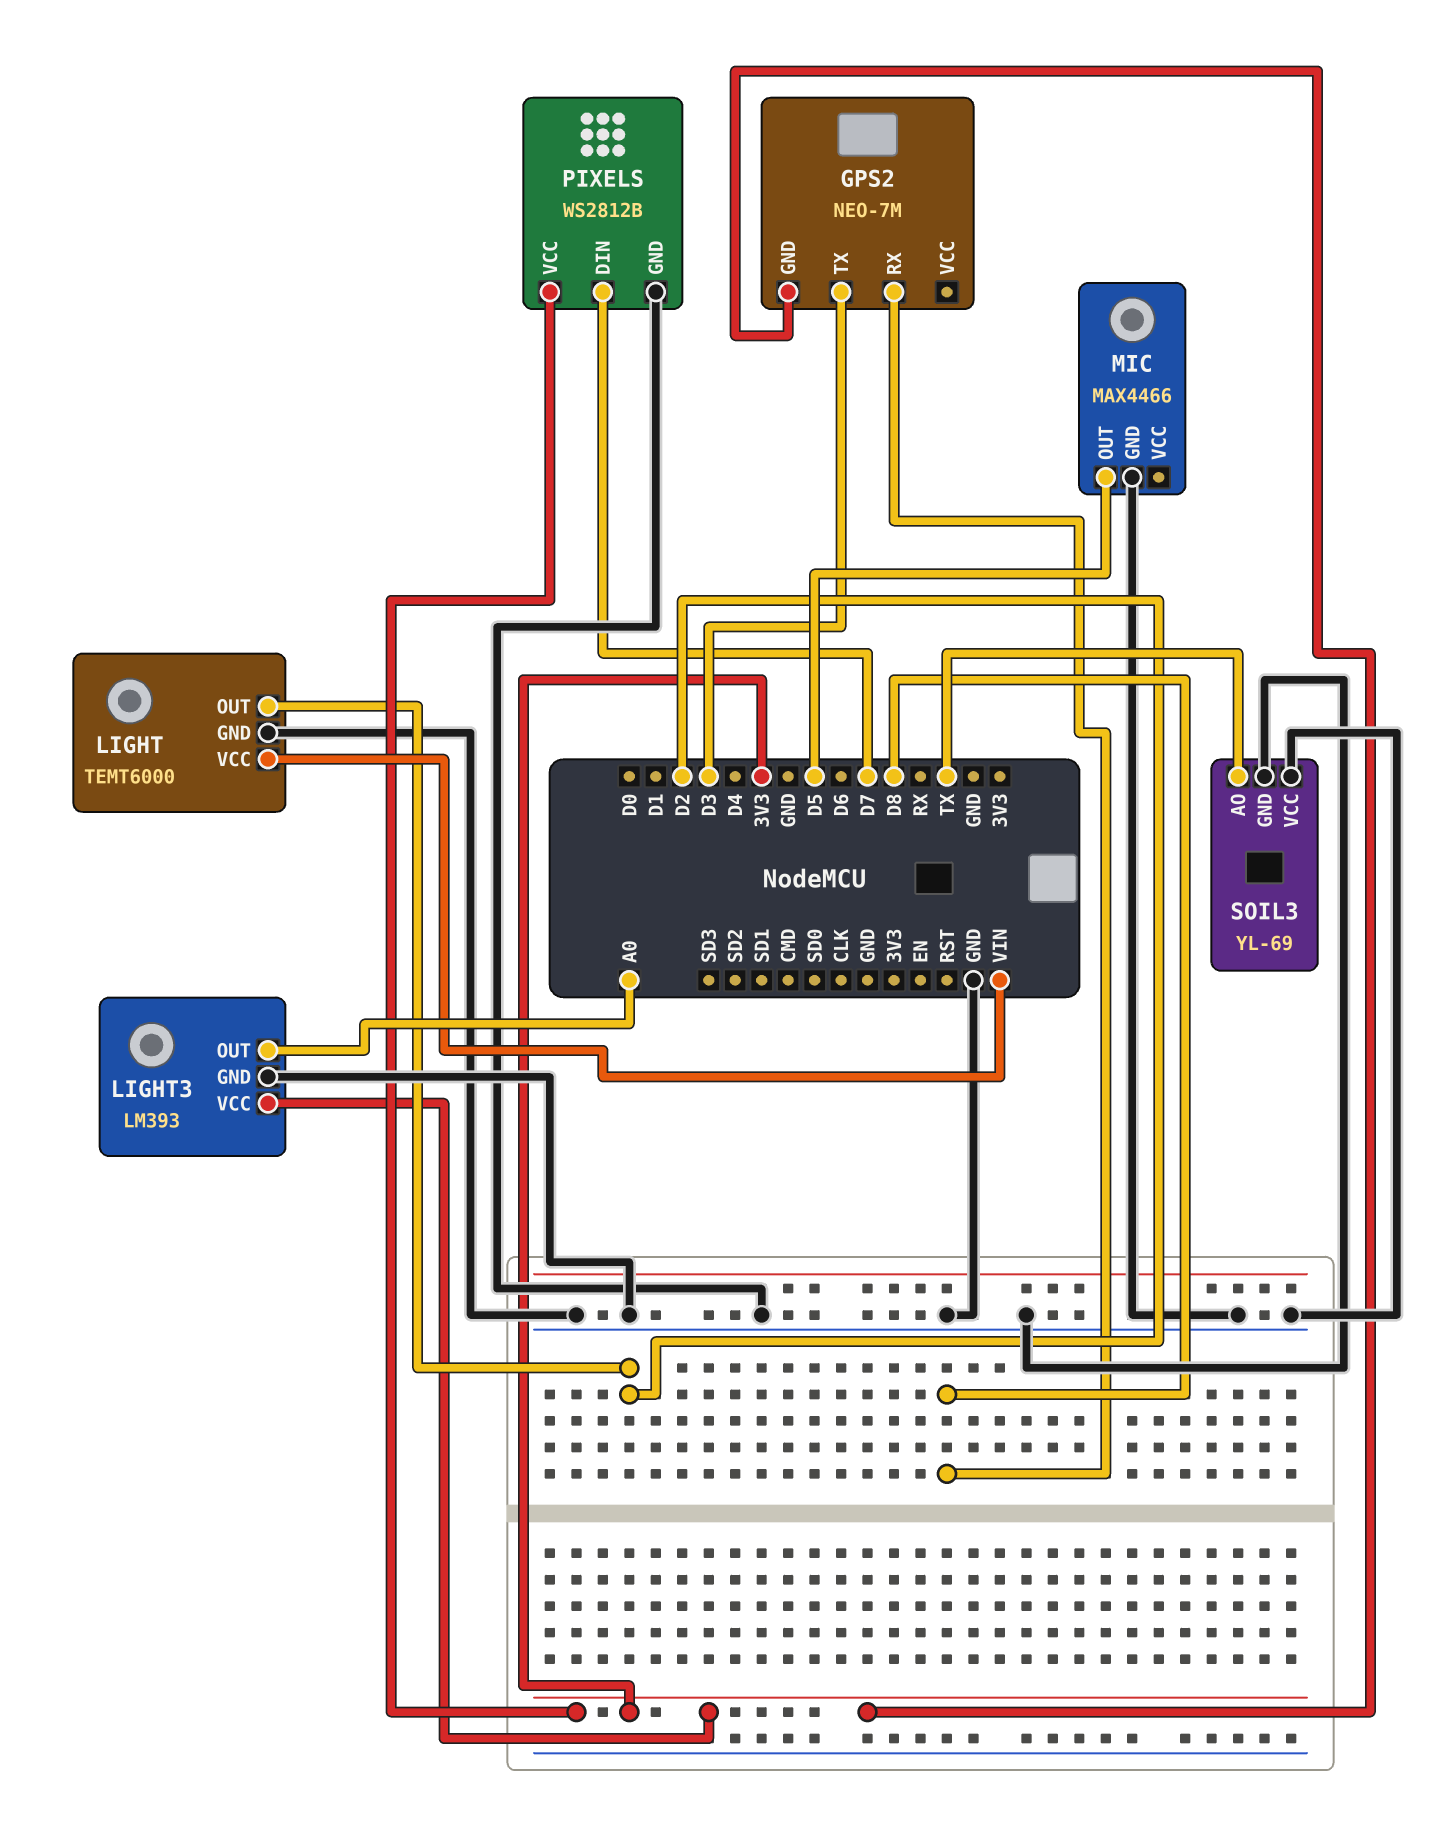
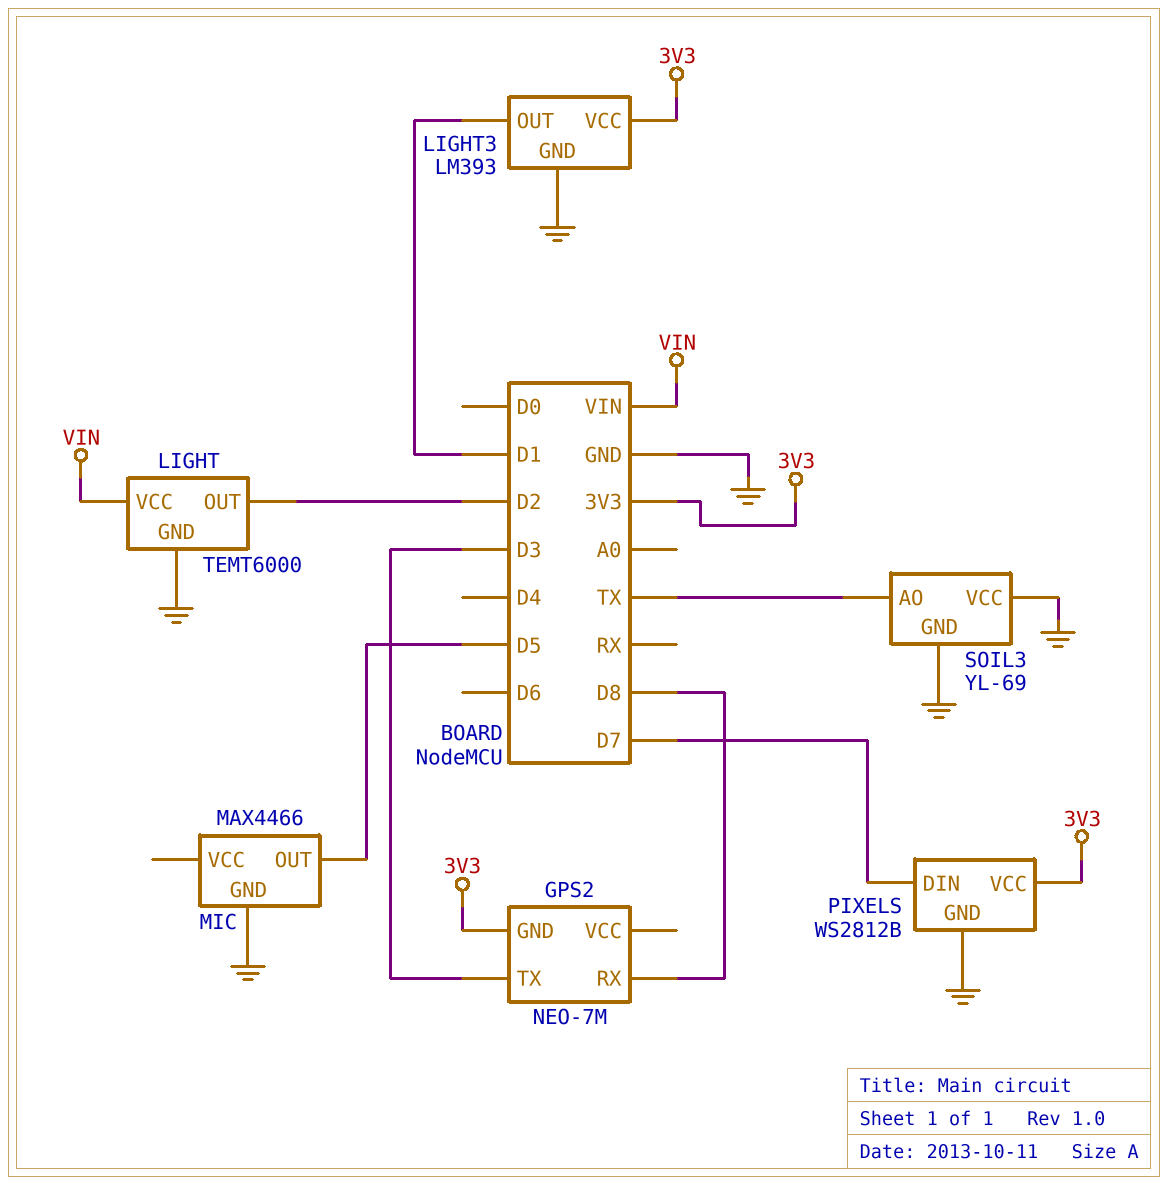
LIGHT3 pin OUT: A0 -> D1

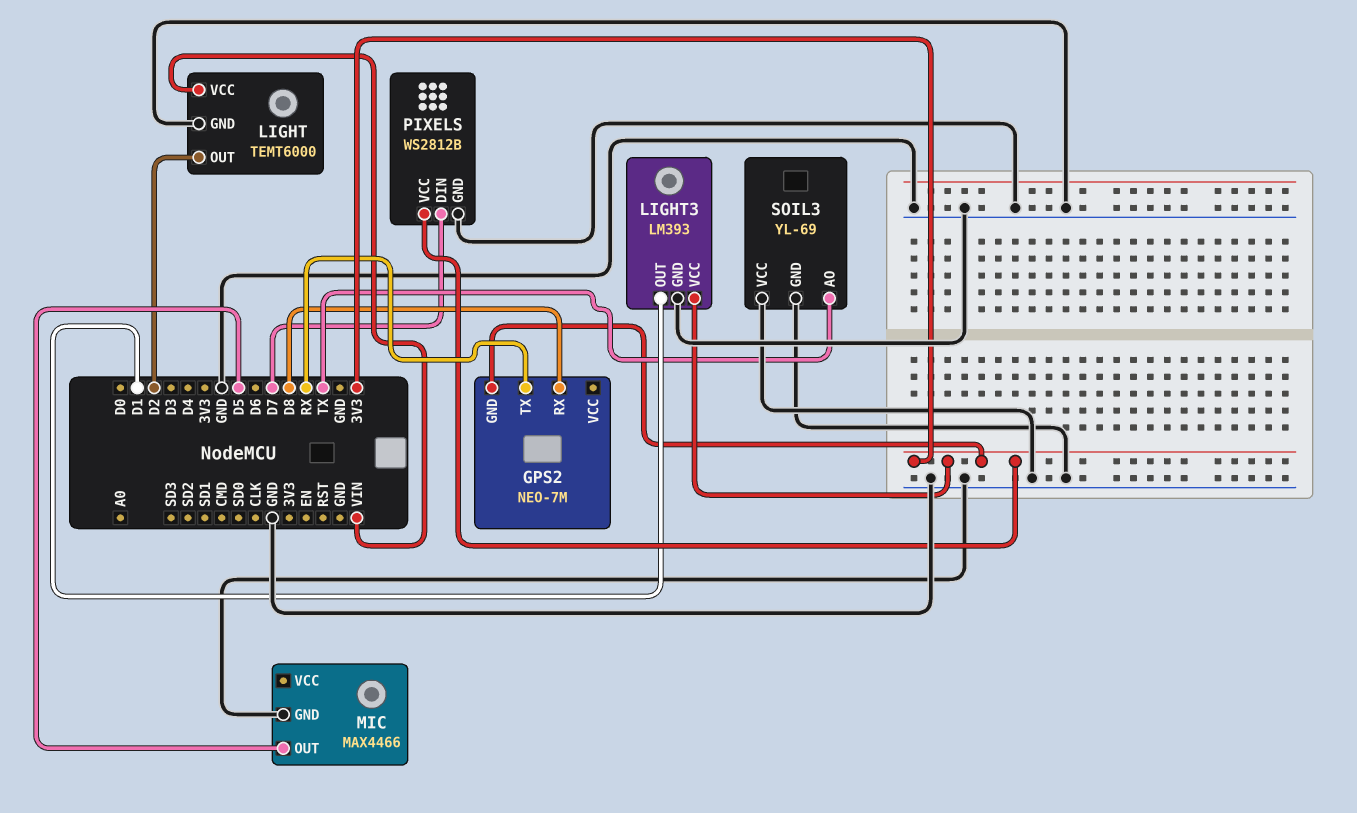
GPS2 pin TX: D3 -> RX

